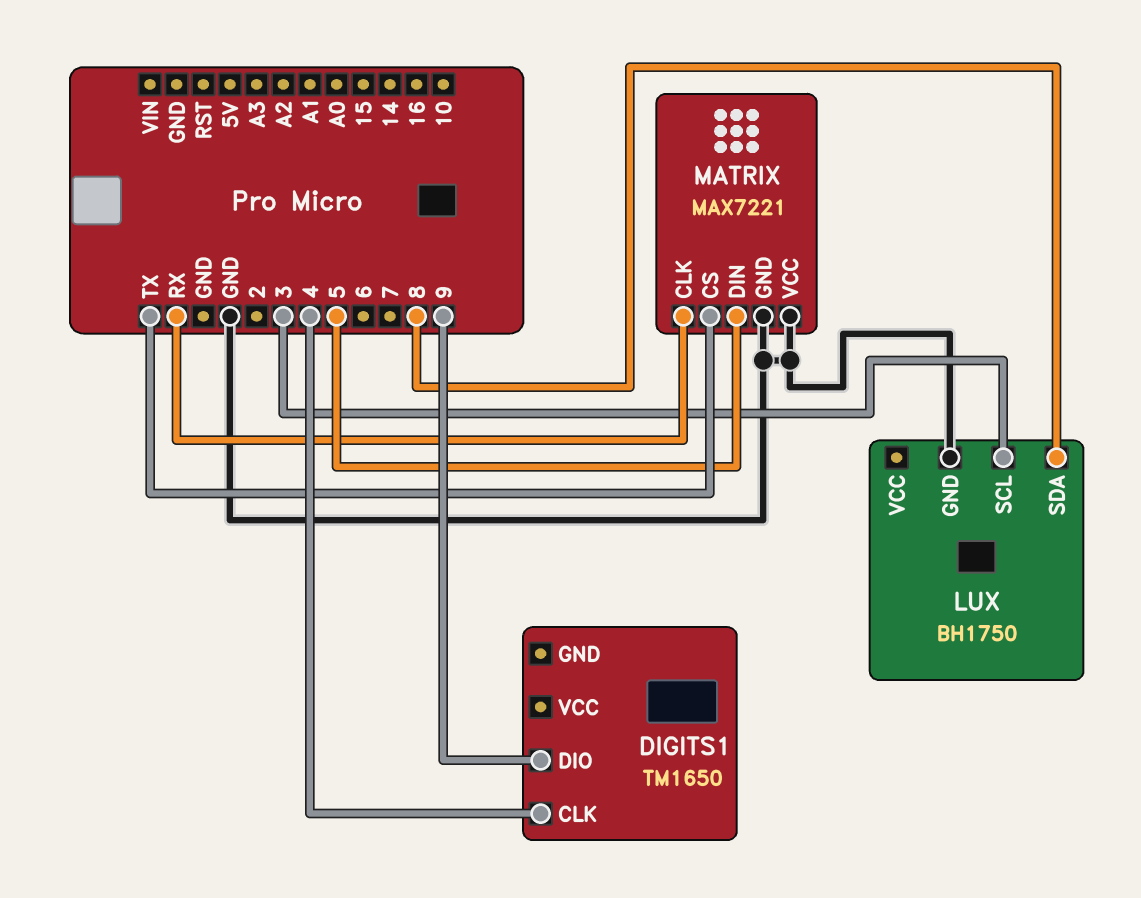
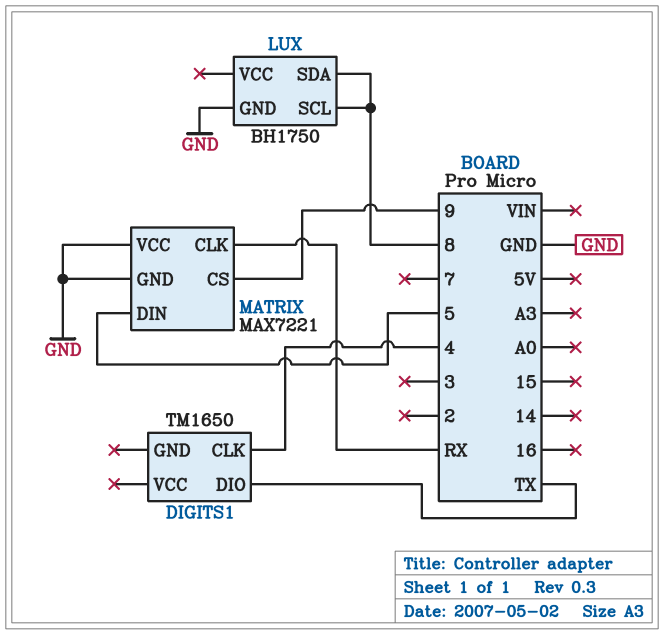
DIGITS1 pin DIO: 9 -> TX
LUX pin SCL: 3 -> 8
MATRIX pin CS: TX -> 9

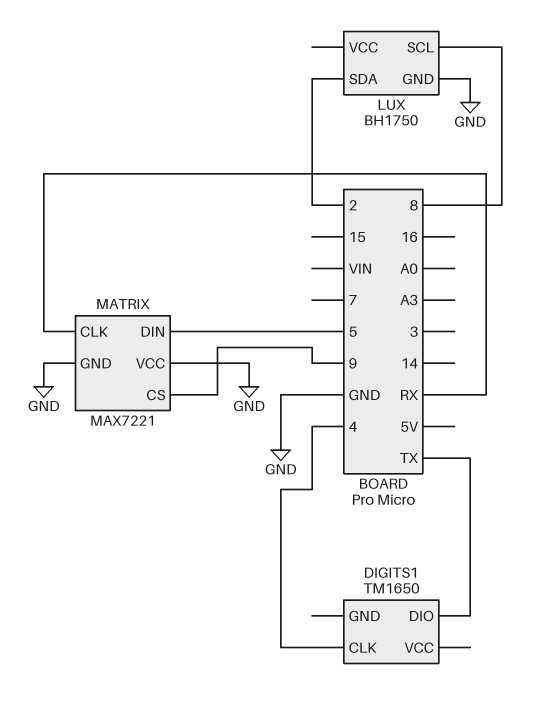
LUX pin SDA: 8 -> 2

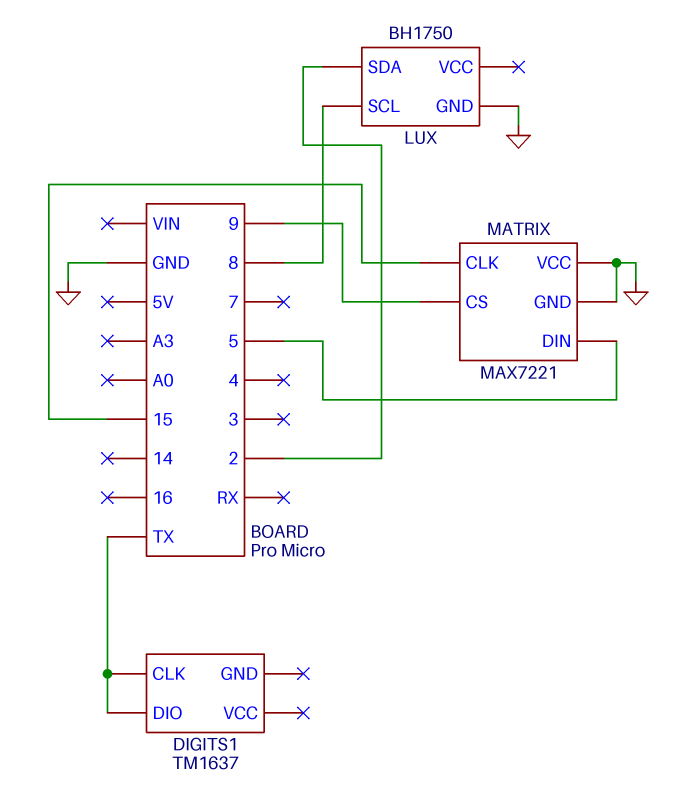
DIGITS1: TM1650 -> TM1637
DIGITS1 pin CLK: 4 -> TX
MATRIX pin CLK: RX -> 15

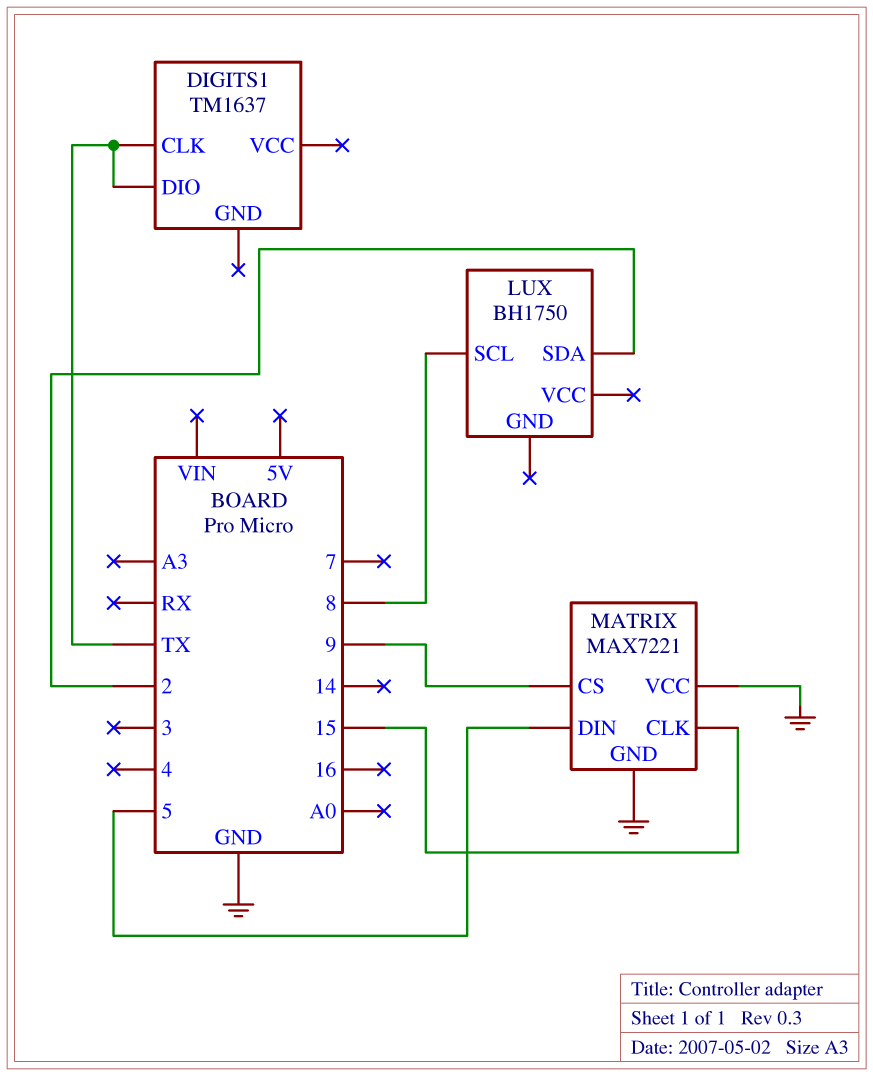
LUX pin GND: GND -> none

